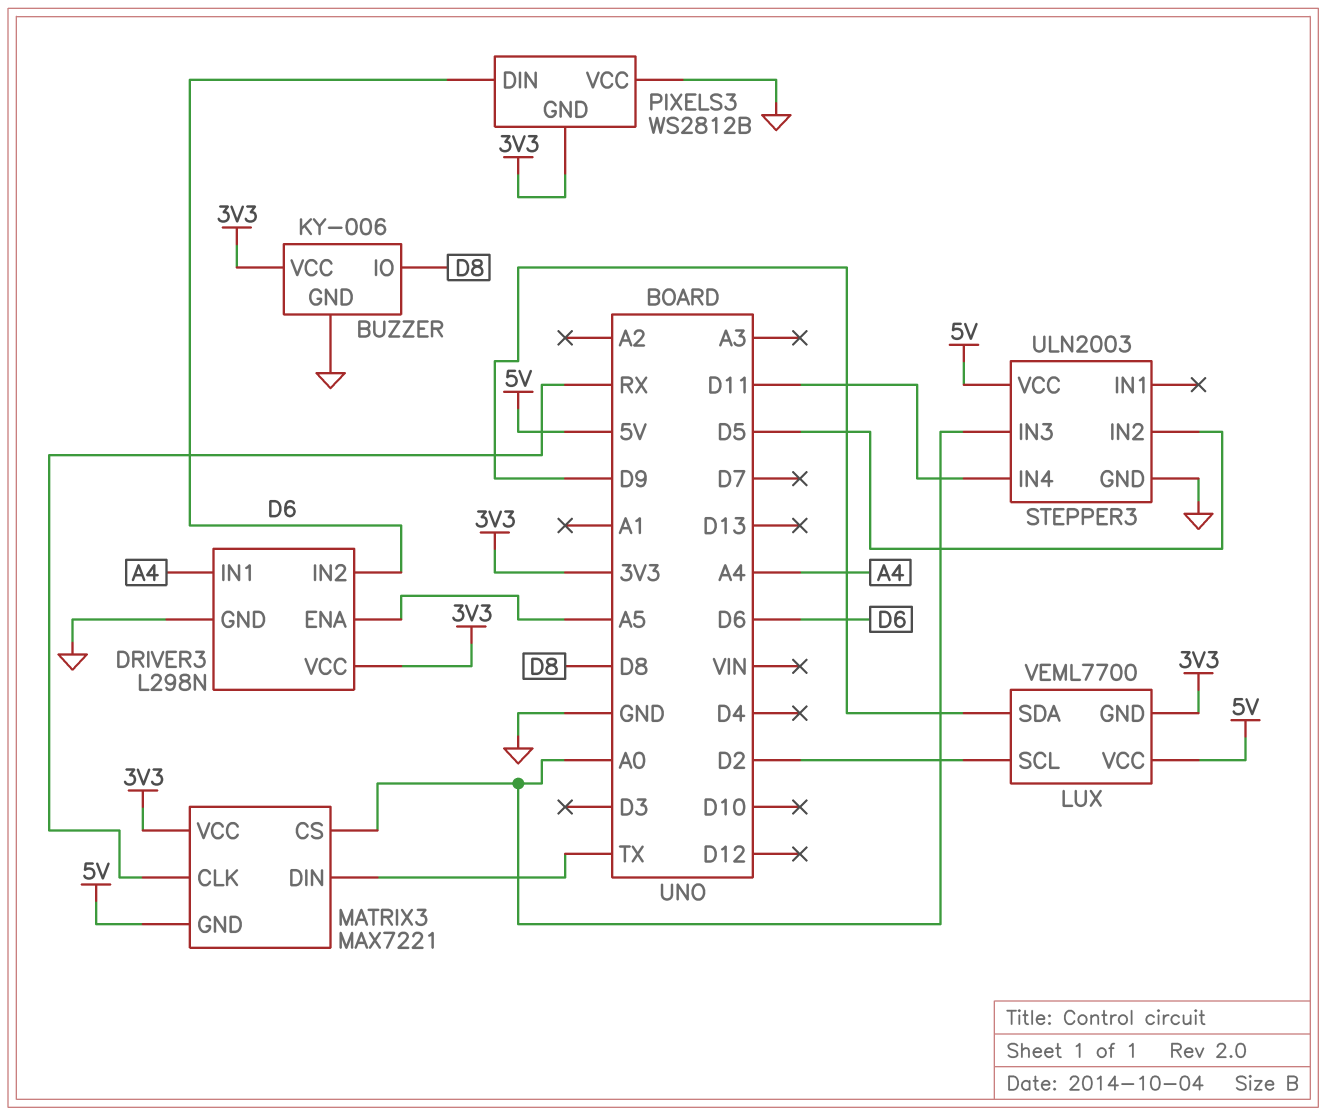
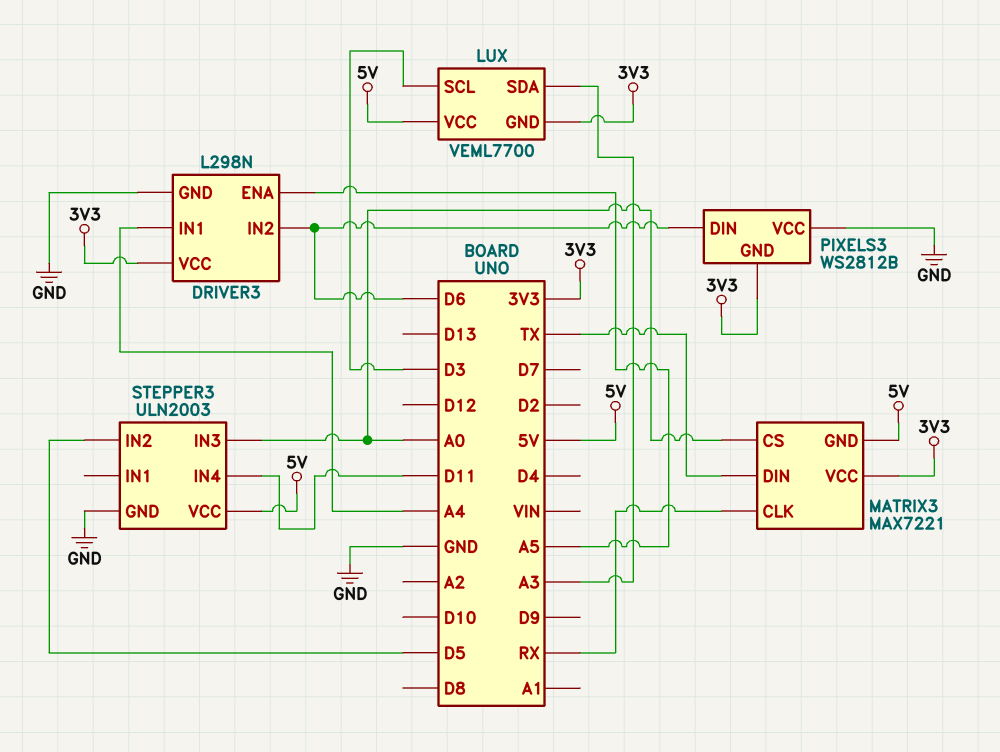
BUZZER: KY-006 -> none
BUZZER pin GND: GND -> none
BUZZER pin IO: D8 -> none
BUZZER pin VCC: 3V3 -> none
LUX pin SCL: D2 -> D3
LUX pin SDA: D9 -> A3

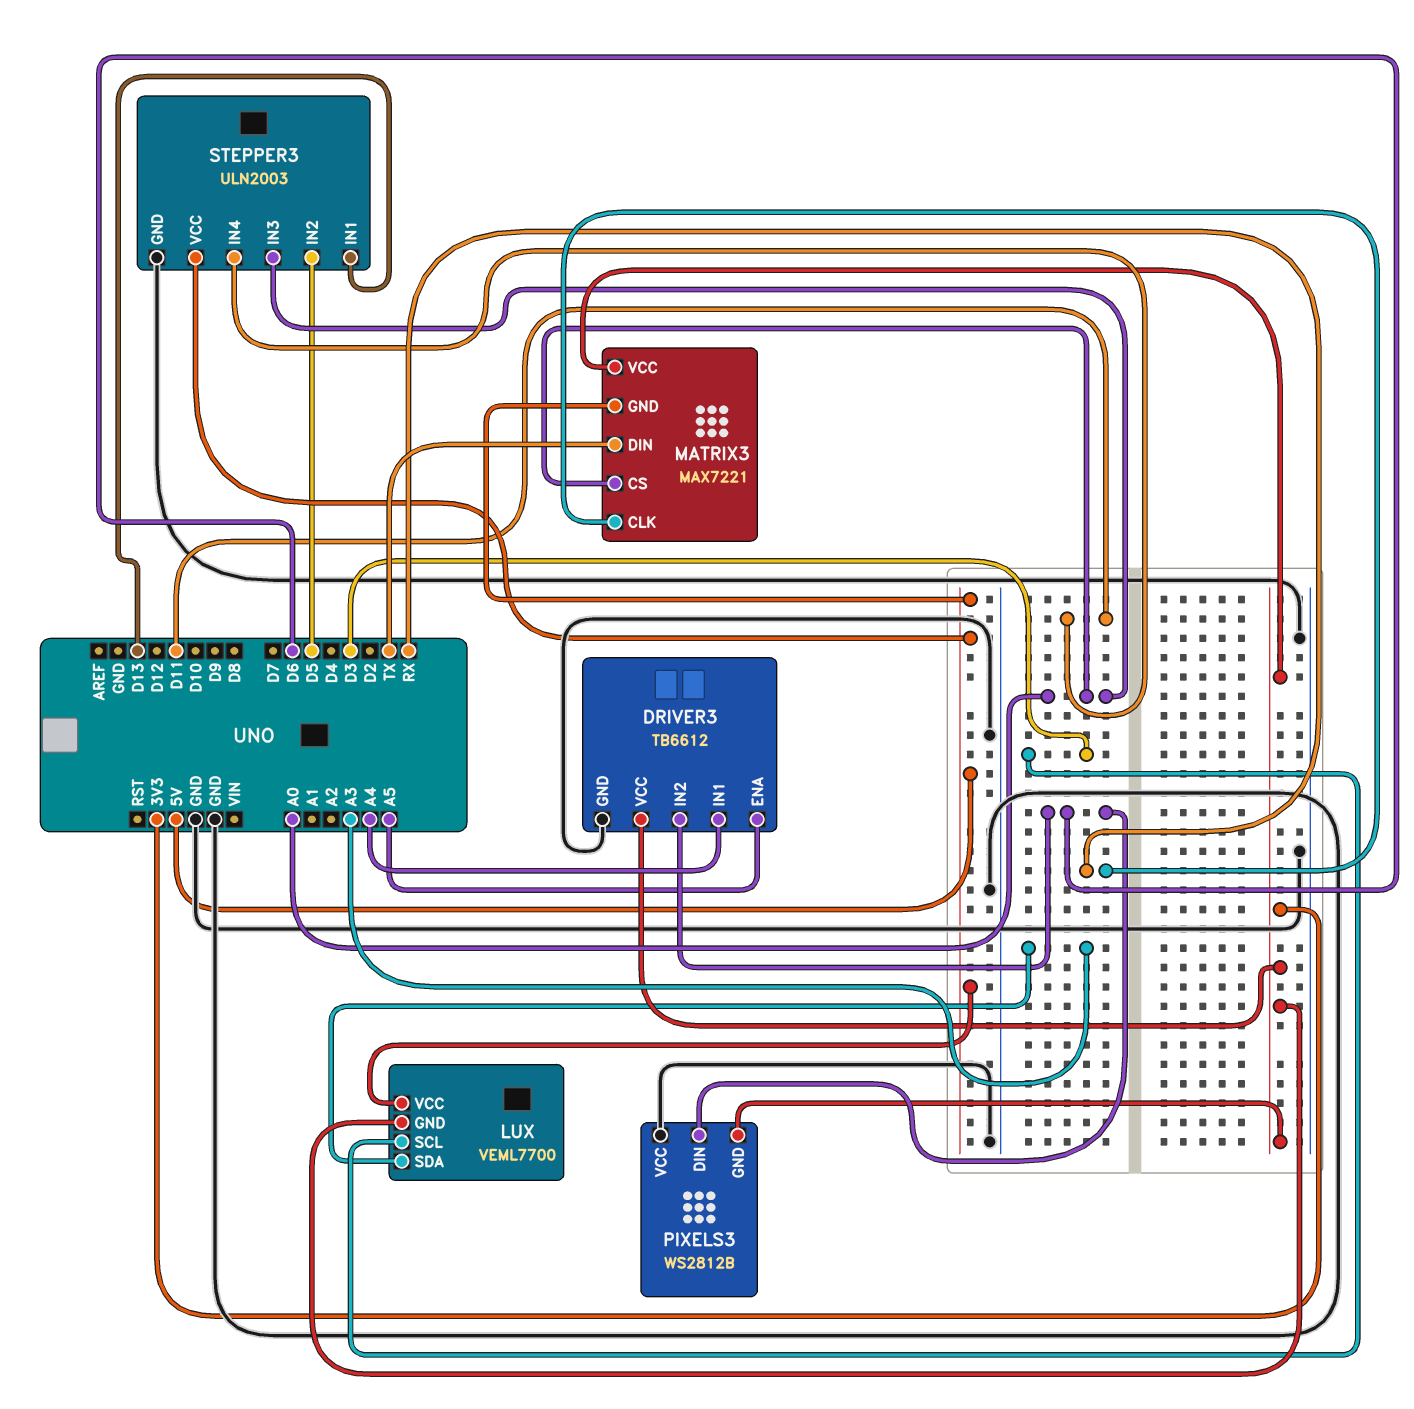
DRIVER3: L298N -> TB6612
STEPPER3 pin IN1: none -> D13

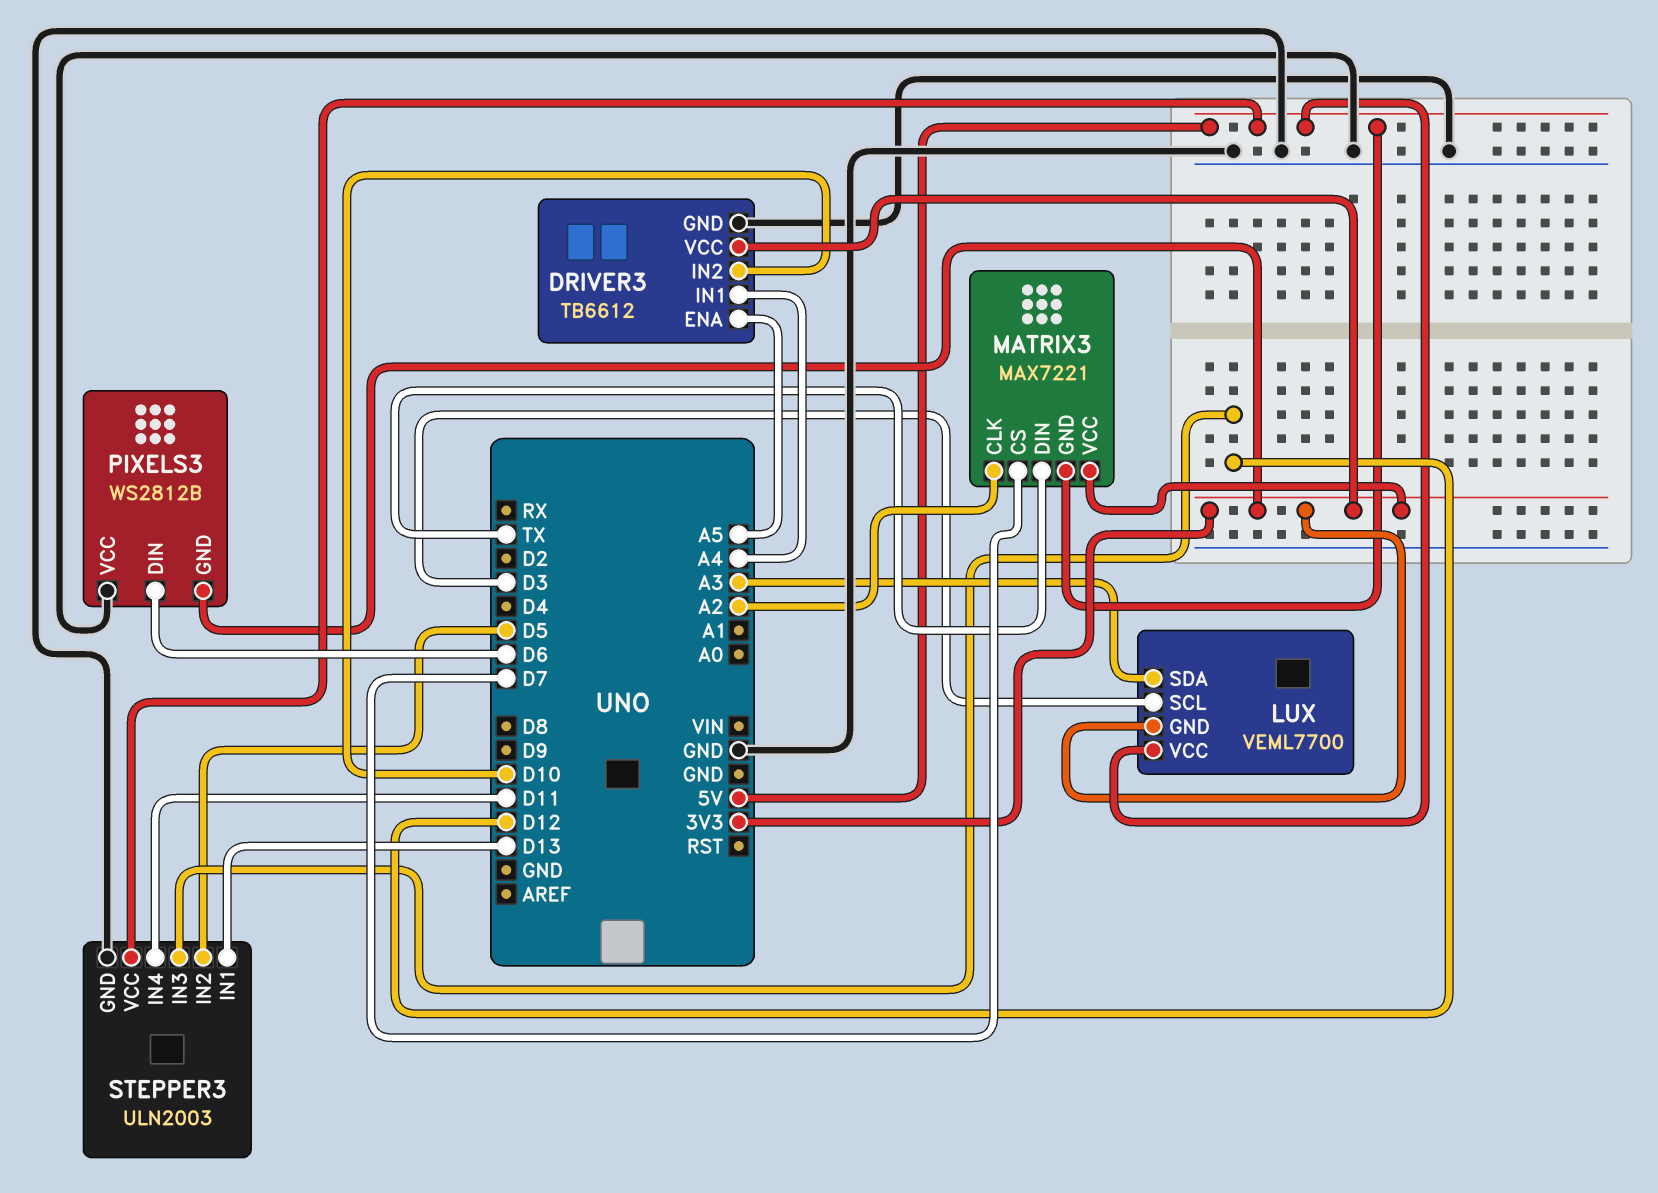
DRIVER3 pin IN2: D6 -> D10
MATRIX3 pin CLK: RX -> A2
MATRIX3 pin CS: A0 -> D7
STEPPER3 pin IN3: A0 -> D12

